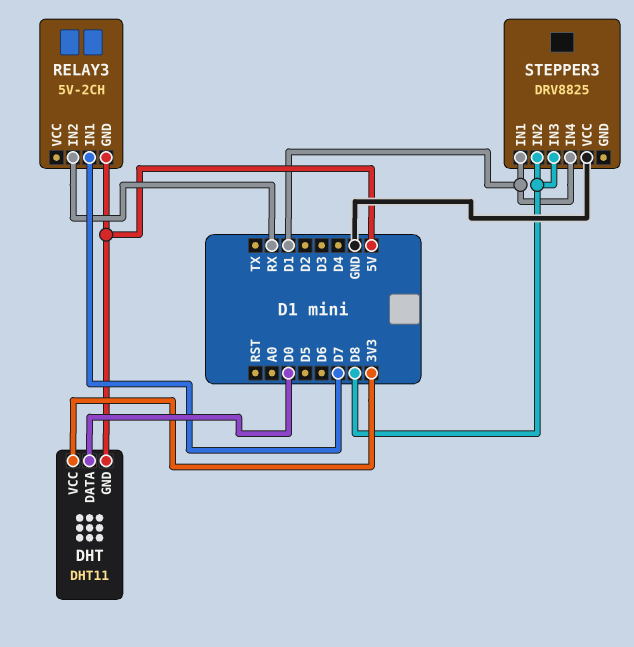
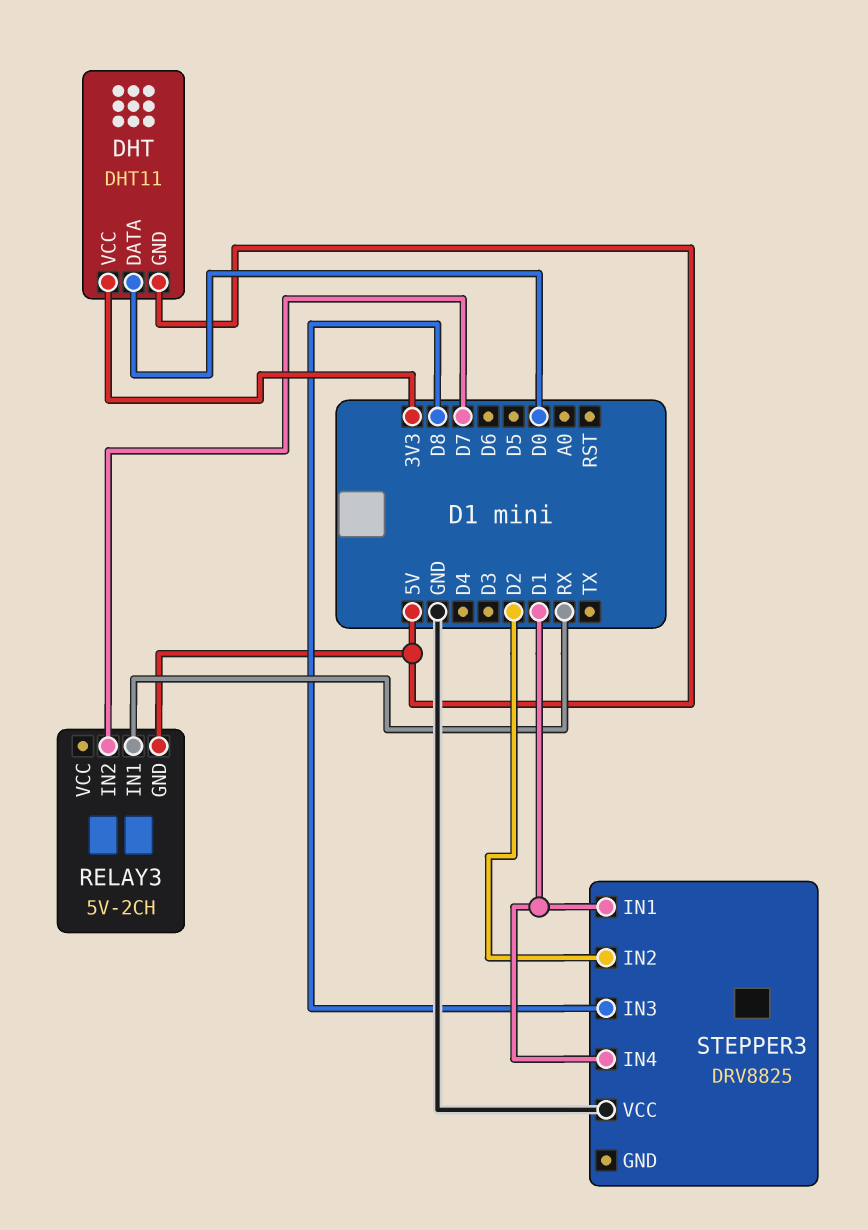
RELAY3 pin IN1: D7 -> RX
RELAY3 pin IN2: RX -> D7
STEPPER3 pin IN2: D8 -> D2

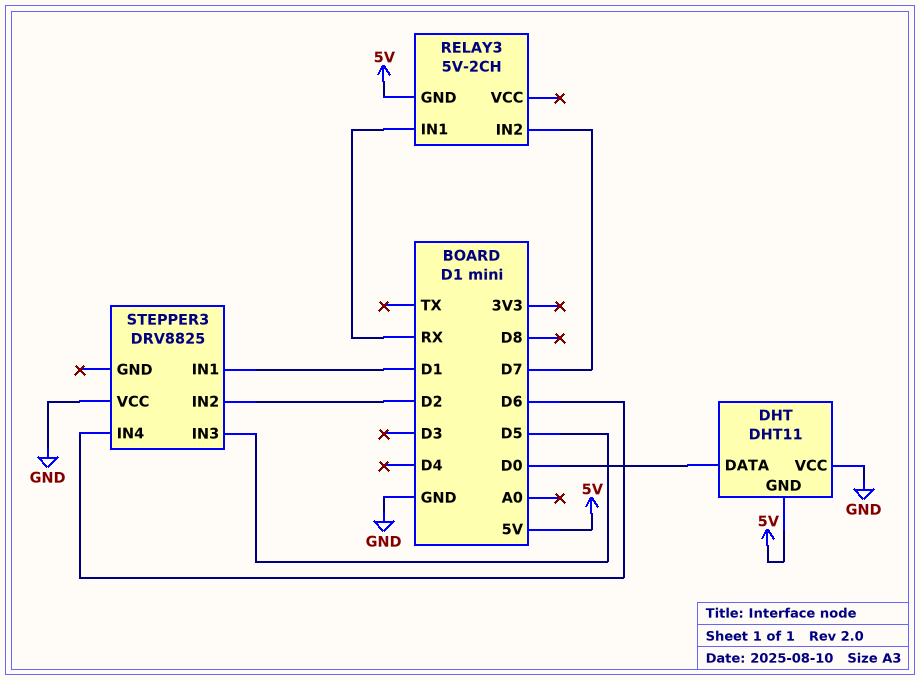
DHT pin VCC: 3V3 -> GND
STEPPER3 pin IN3: D8 -> D5
STEPPER3 pin IN4: D1 -> D6

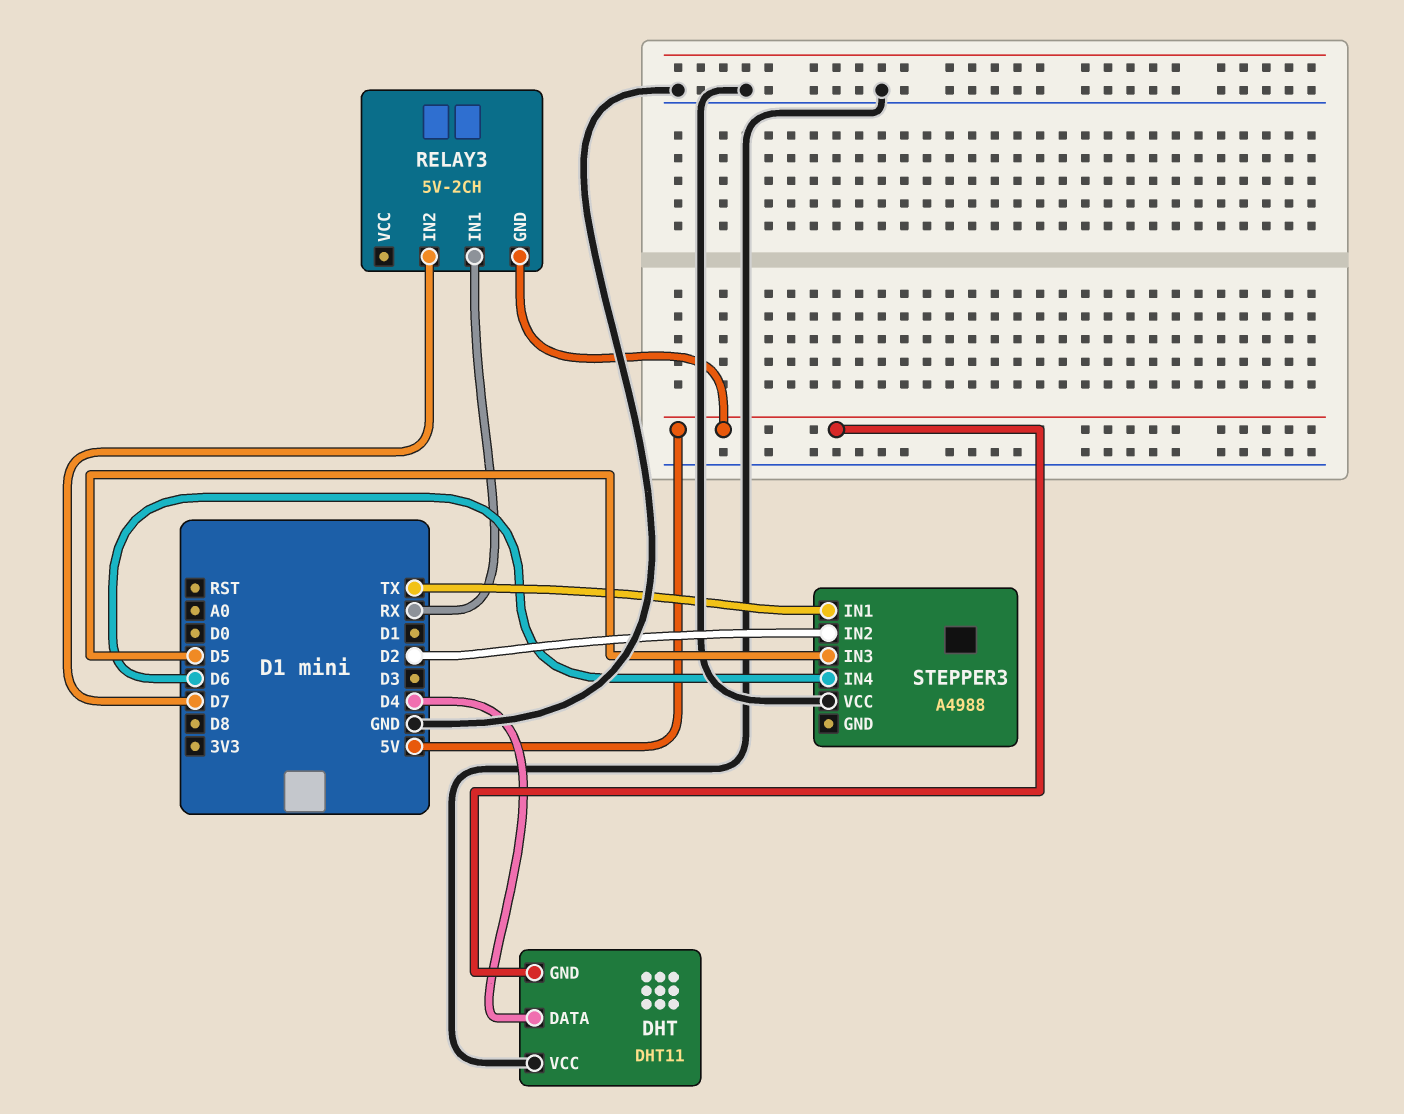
DHT pin DATA: D0 -> D4
STEPPER3: DRV8825 -> A4988
STEPPER3 pin IN1: D1 -> TX

